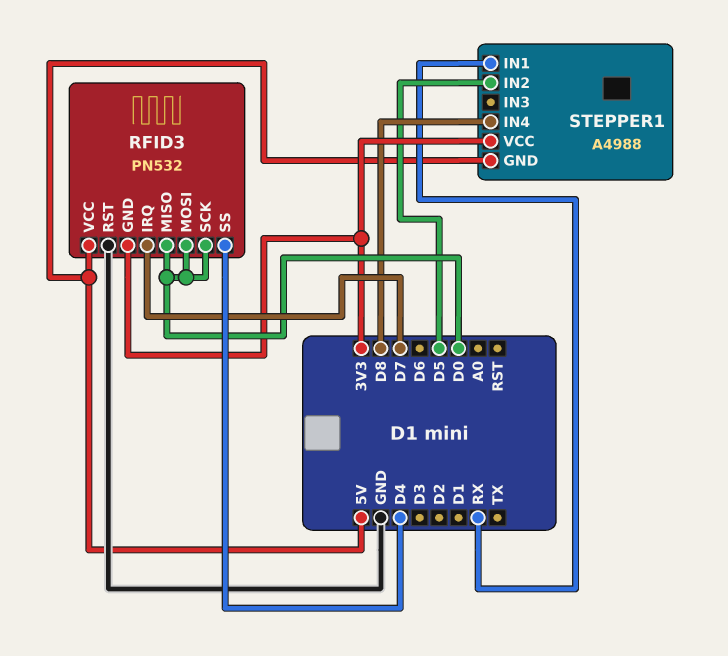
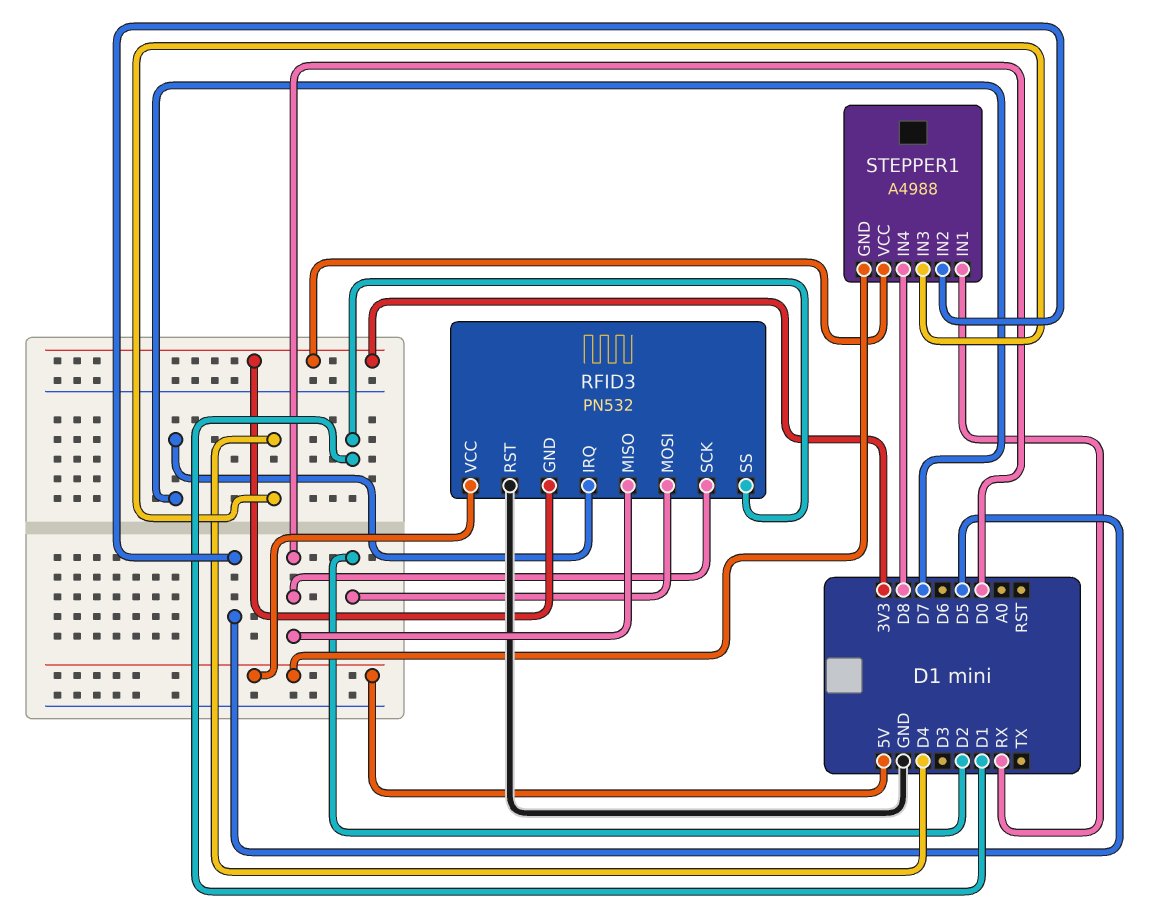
RFID3 pin MOSI: D0 -> D2
RFID3 pin SS: D4 -> D1
STEPPER1 pin IN3: none -> D4

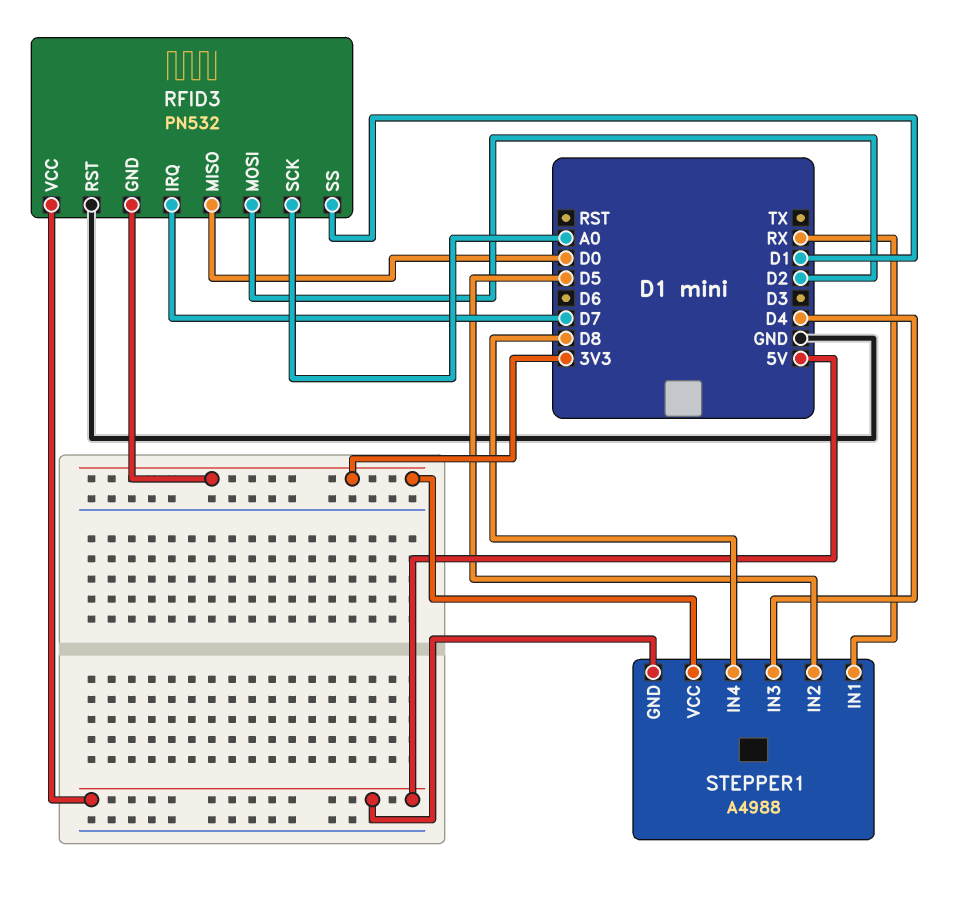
RFID3 pin SCK: D0 -> A0

